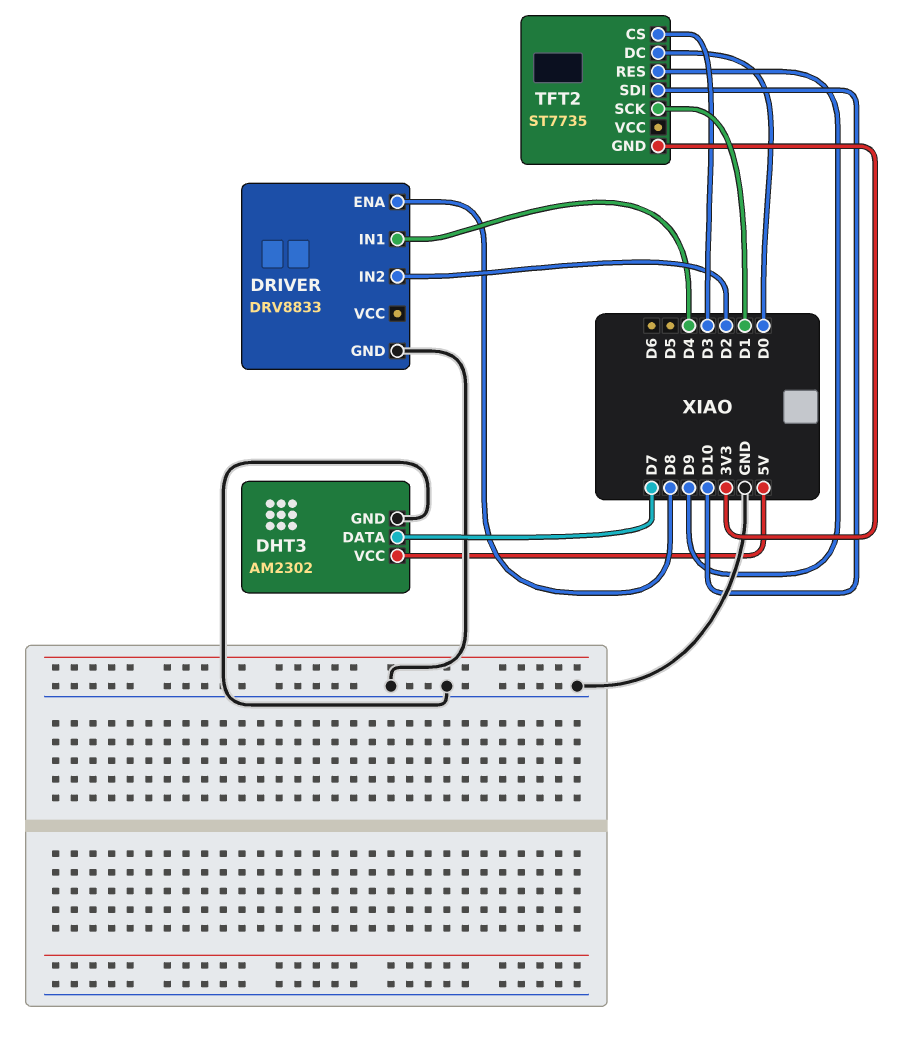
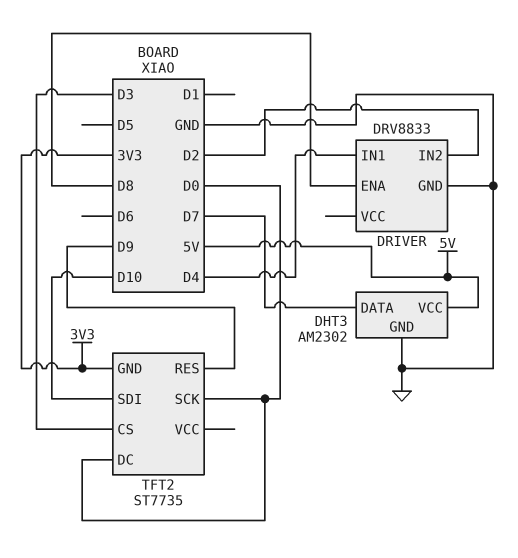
TFT2 pin SCK: D1 -> D0

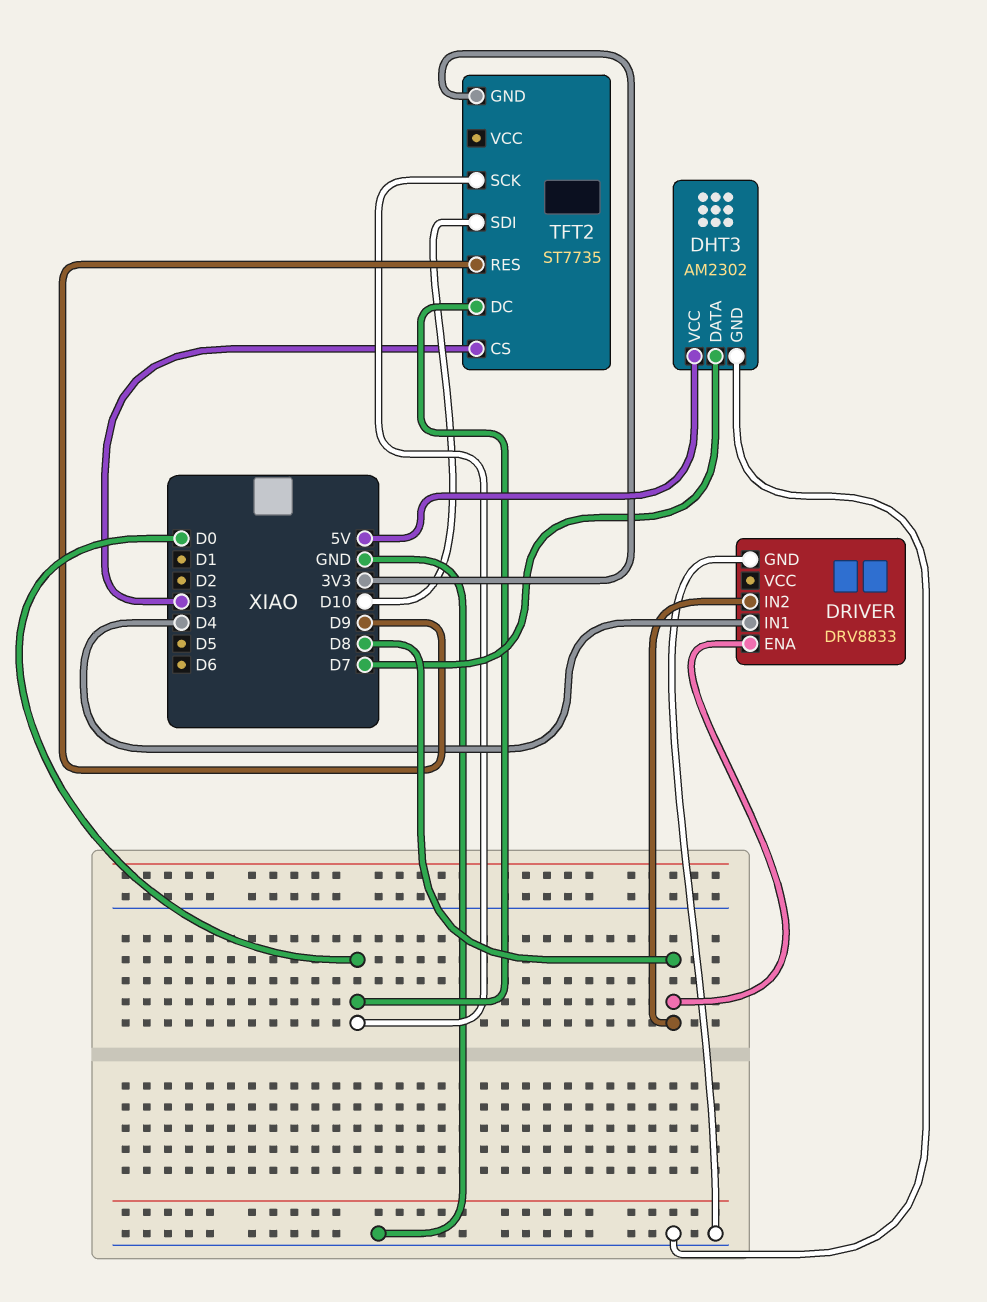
DRIVER pin IN2: D2 -> D8

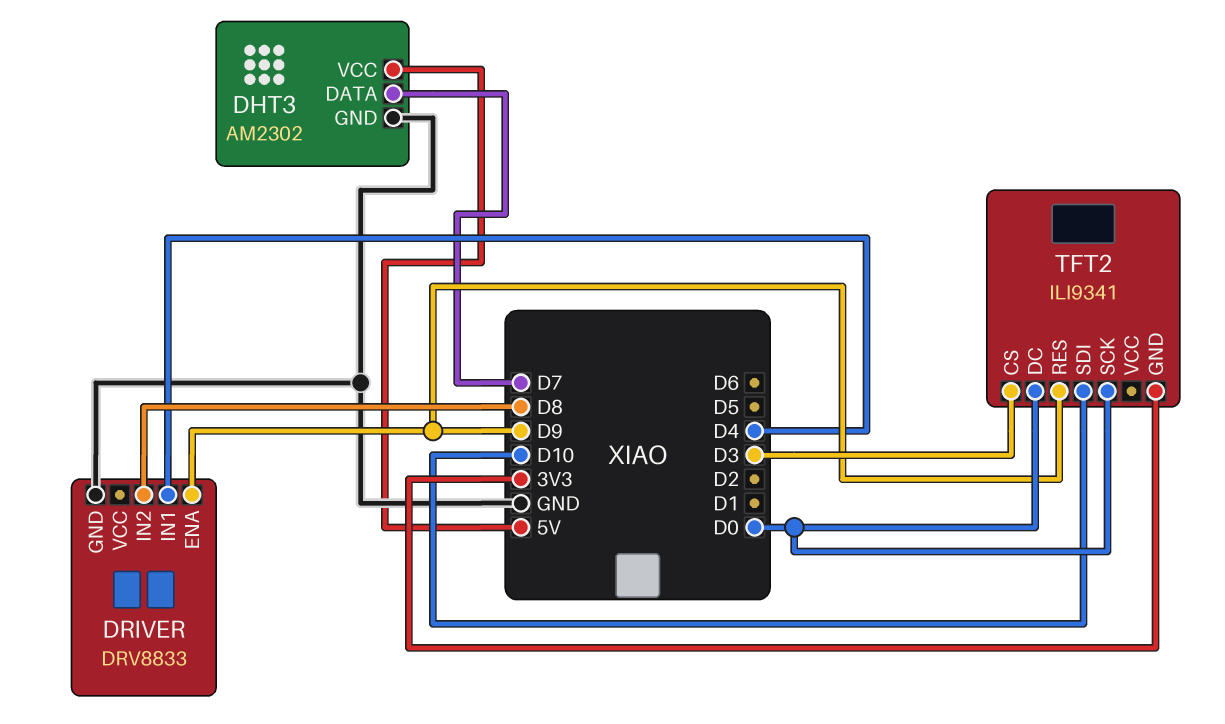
DRIVER pin ENA: D8 -> D9
TFT2: ST7735 -> ILI9341

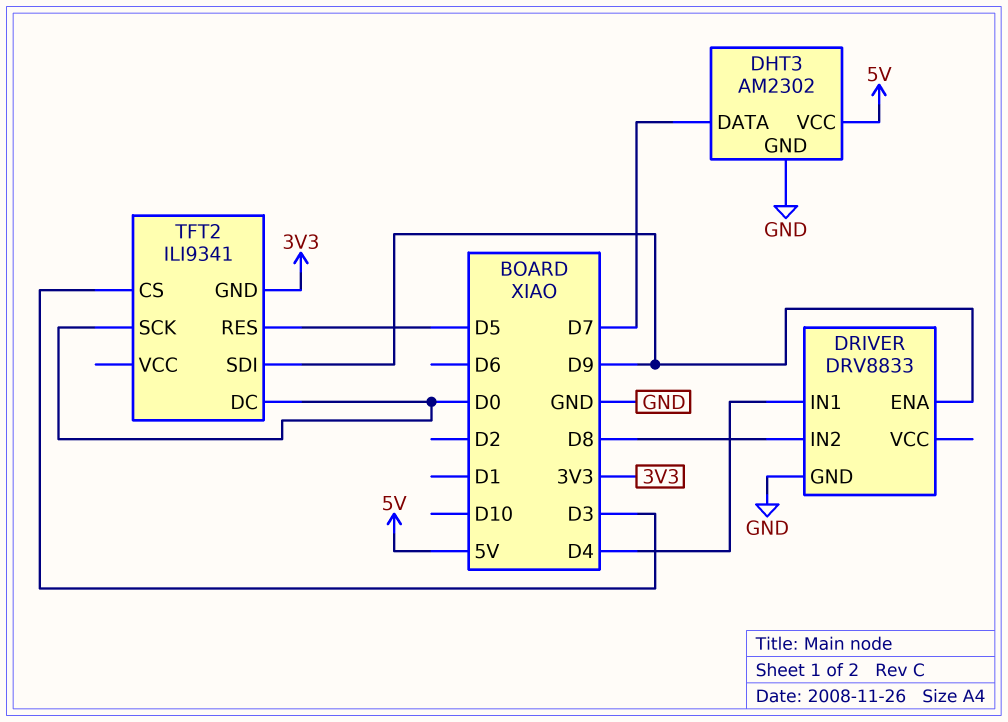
TFT2 pin RES: D9 -> D5
TFT2 pin SDI: D10 -> D9

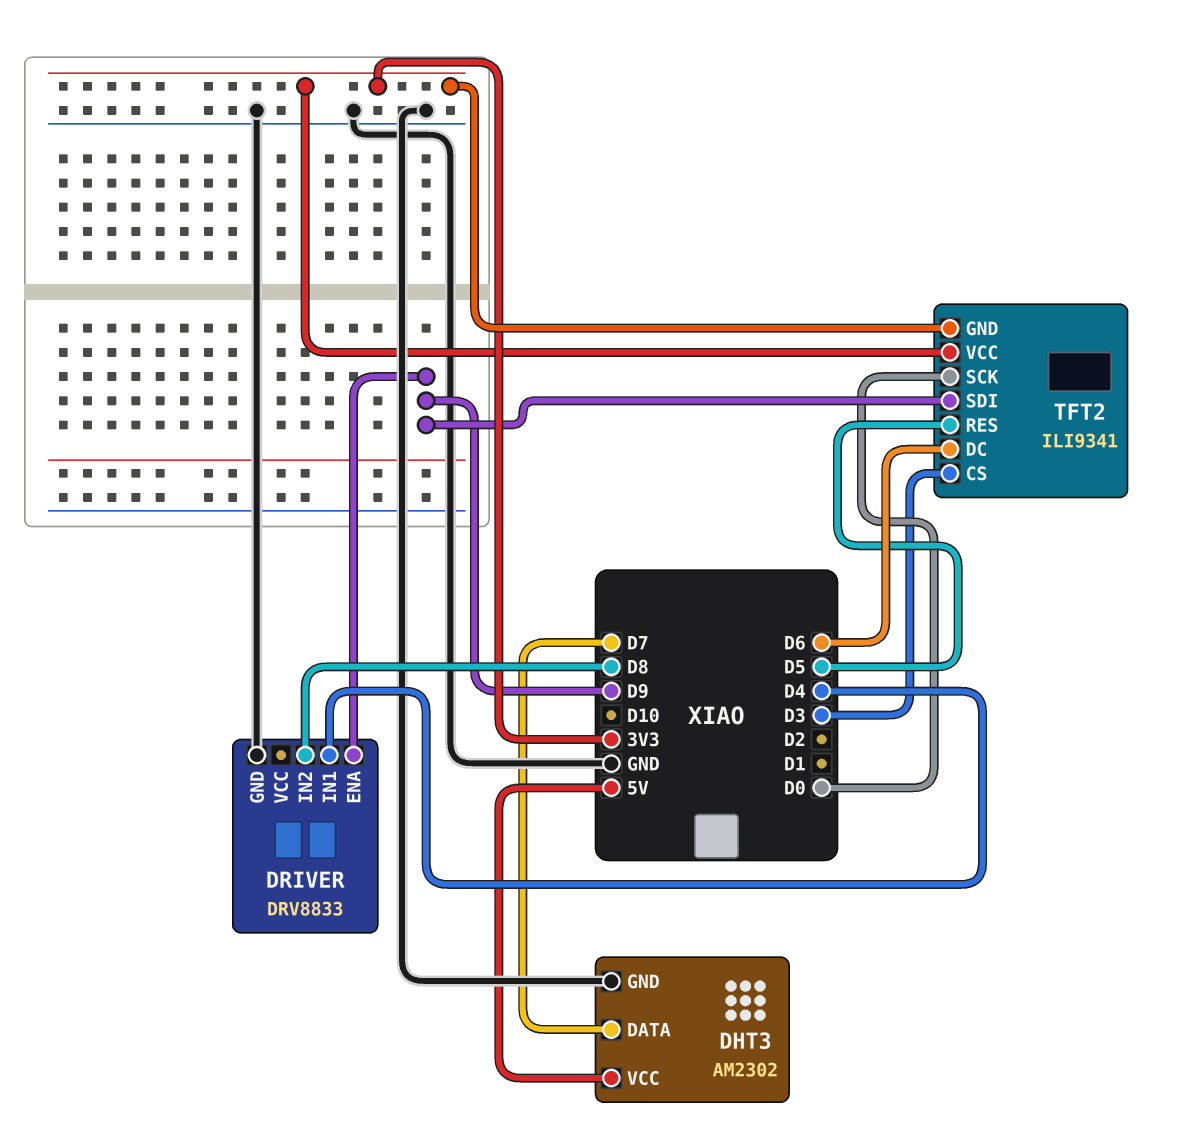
TFT2 pin DC: D0 -> D6
TFT2 pin VCC: none -> 3V3

